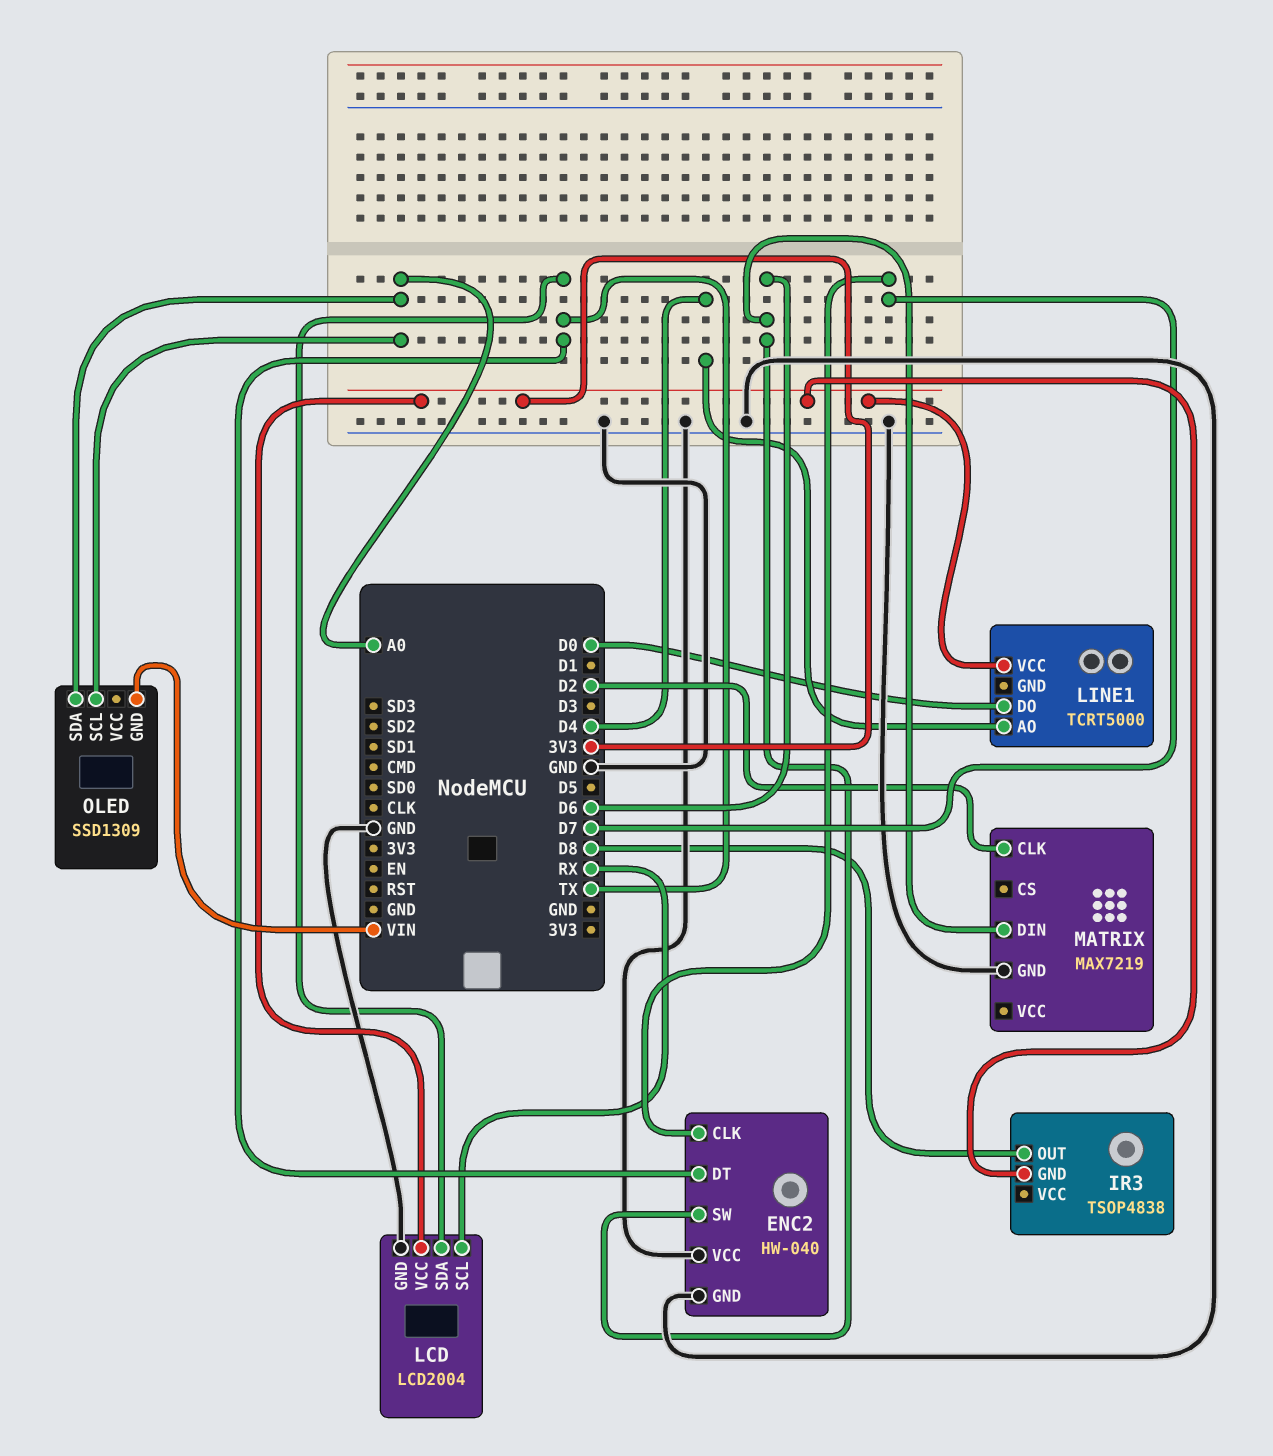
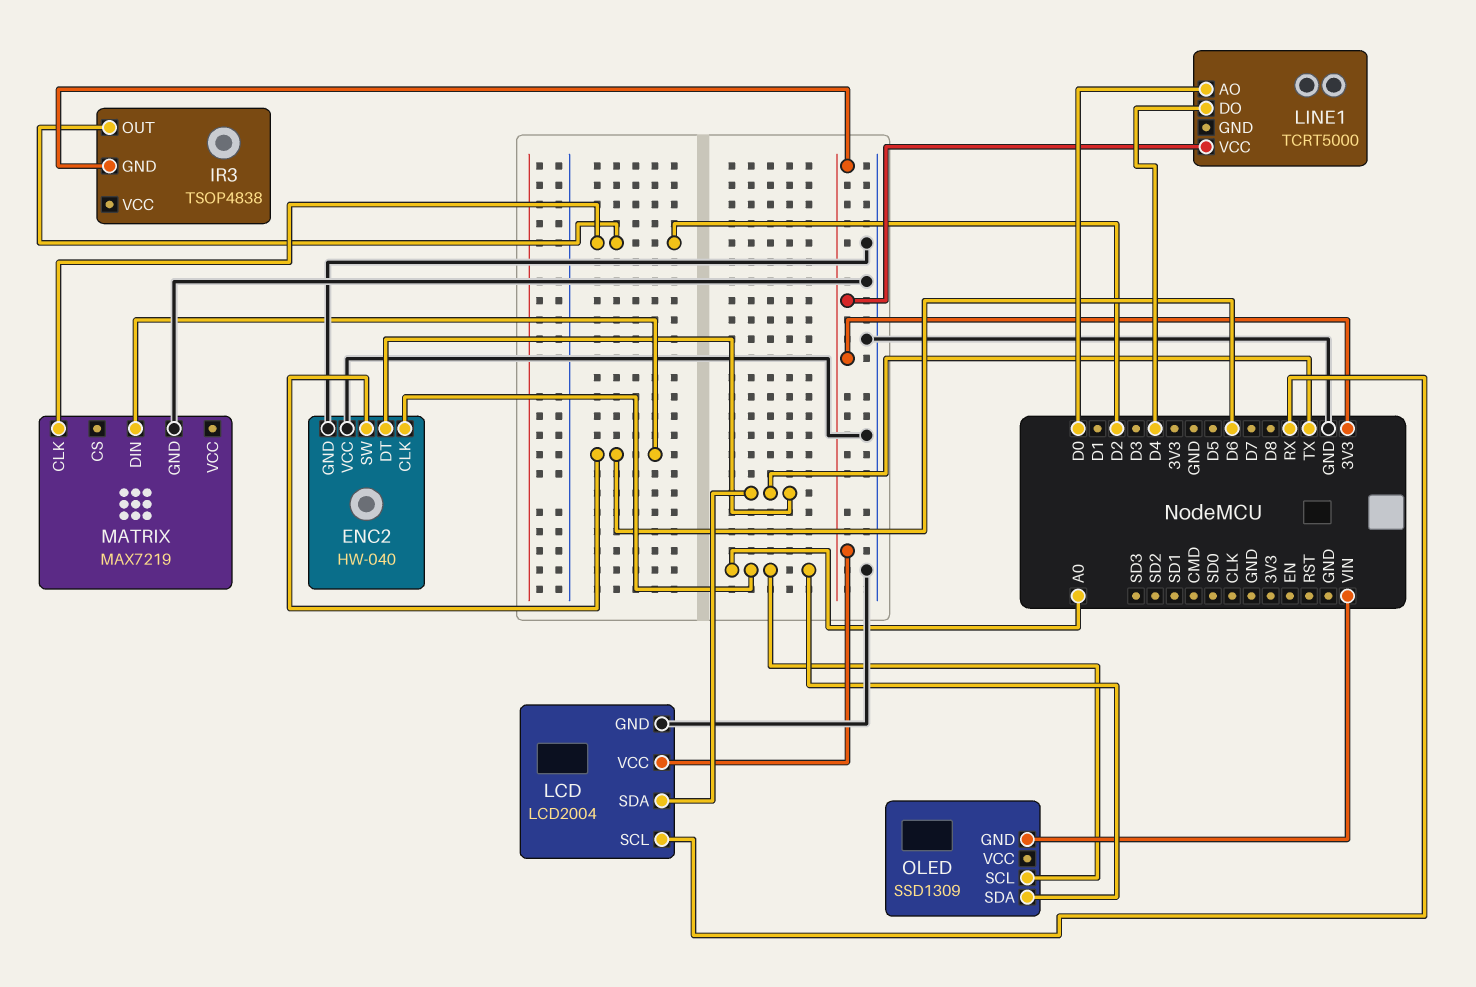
ENC2 pin CLK: D7 -> A0
IR3 pin OUT: D8 -> D2
LINE1 pin AO: D4 -> D0
LINE1 pin DO: D0 -> D4

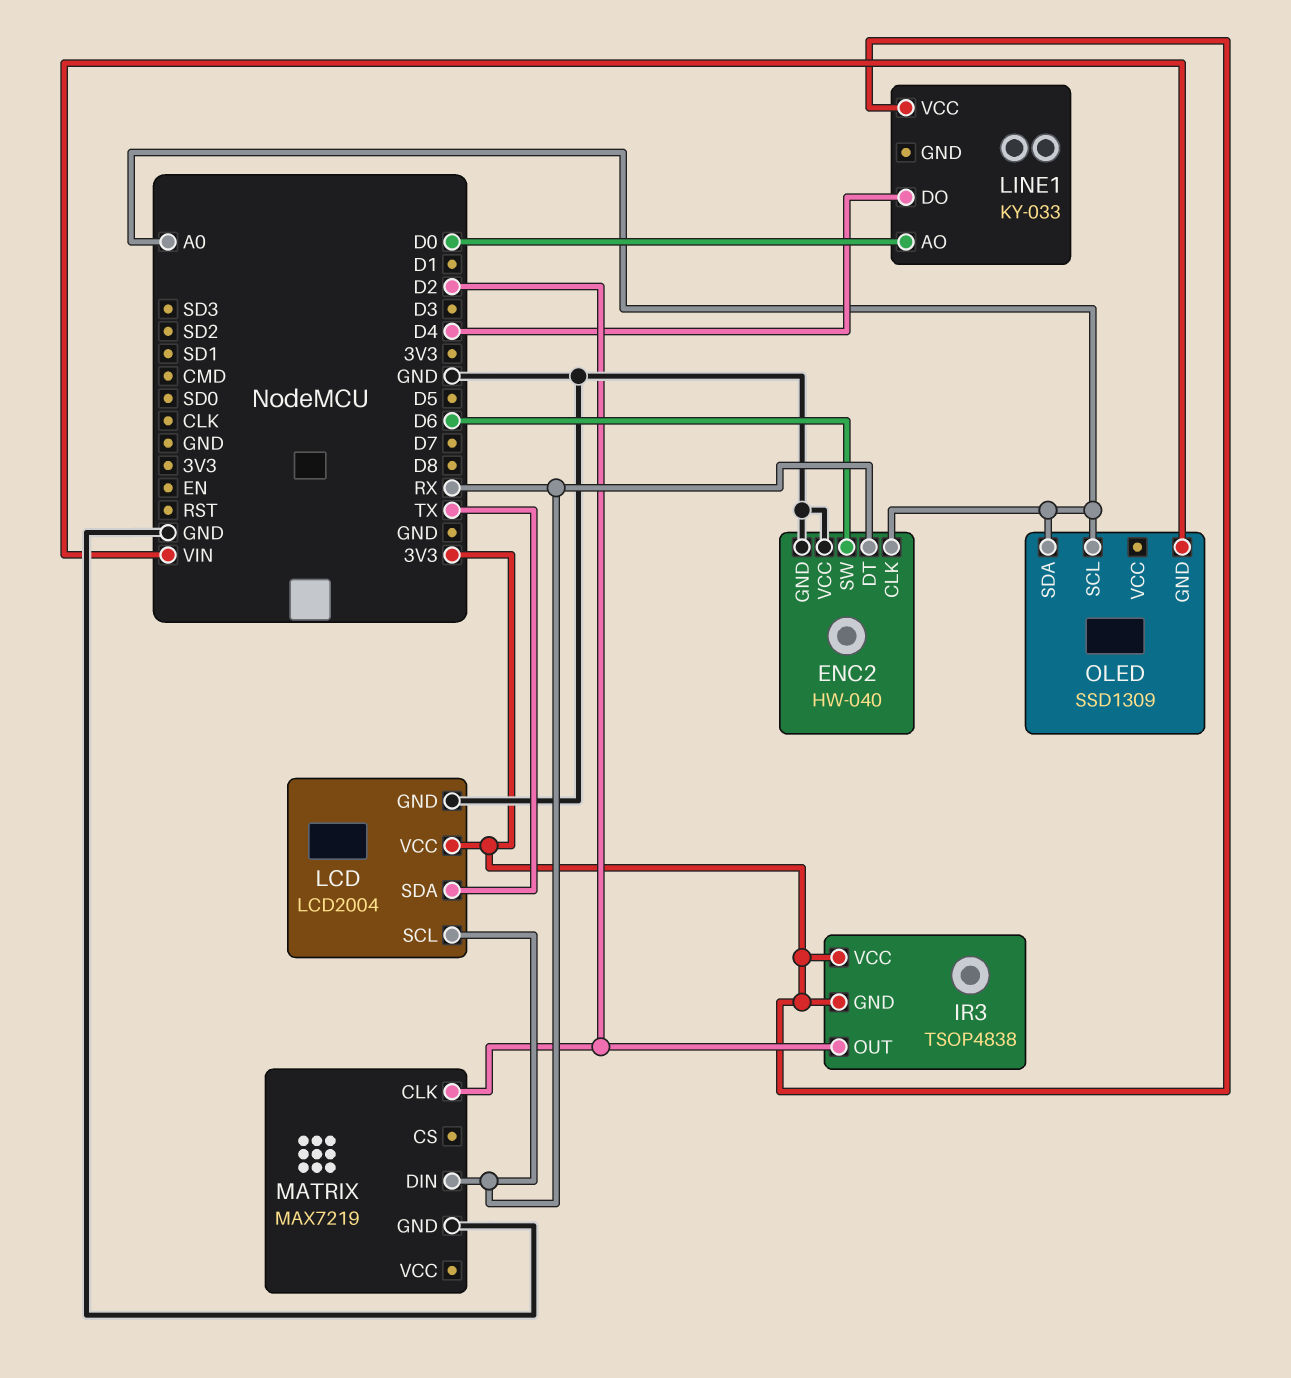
ENC2 pin DT: TX -> RX
IR3 pin VCC: none -> 3V3
LINE1: TCRT5000 -> KY-033
MATRIX pin DIN: D6 -> RX

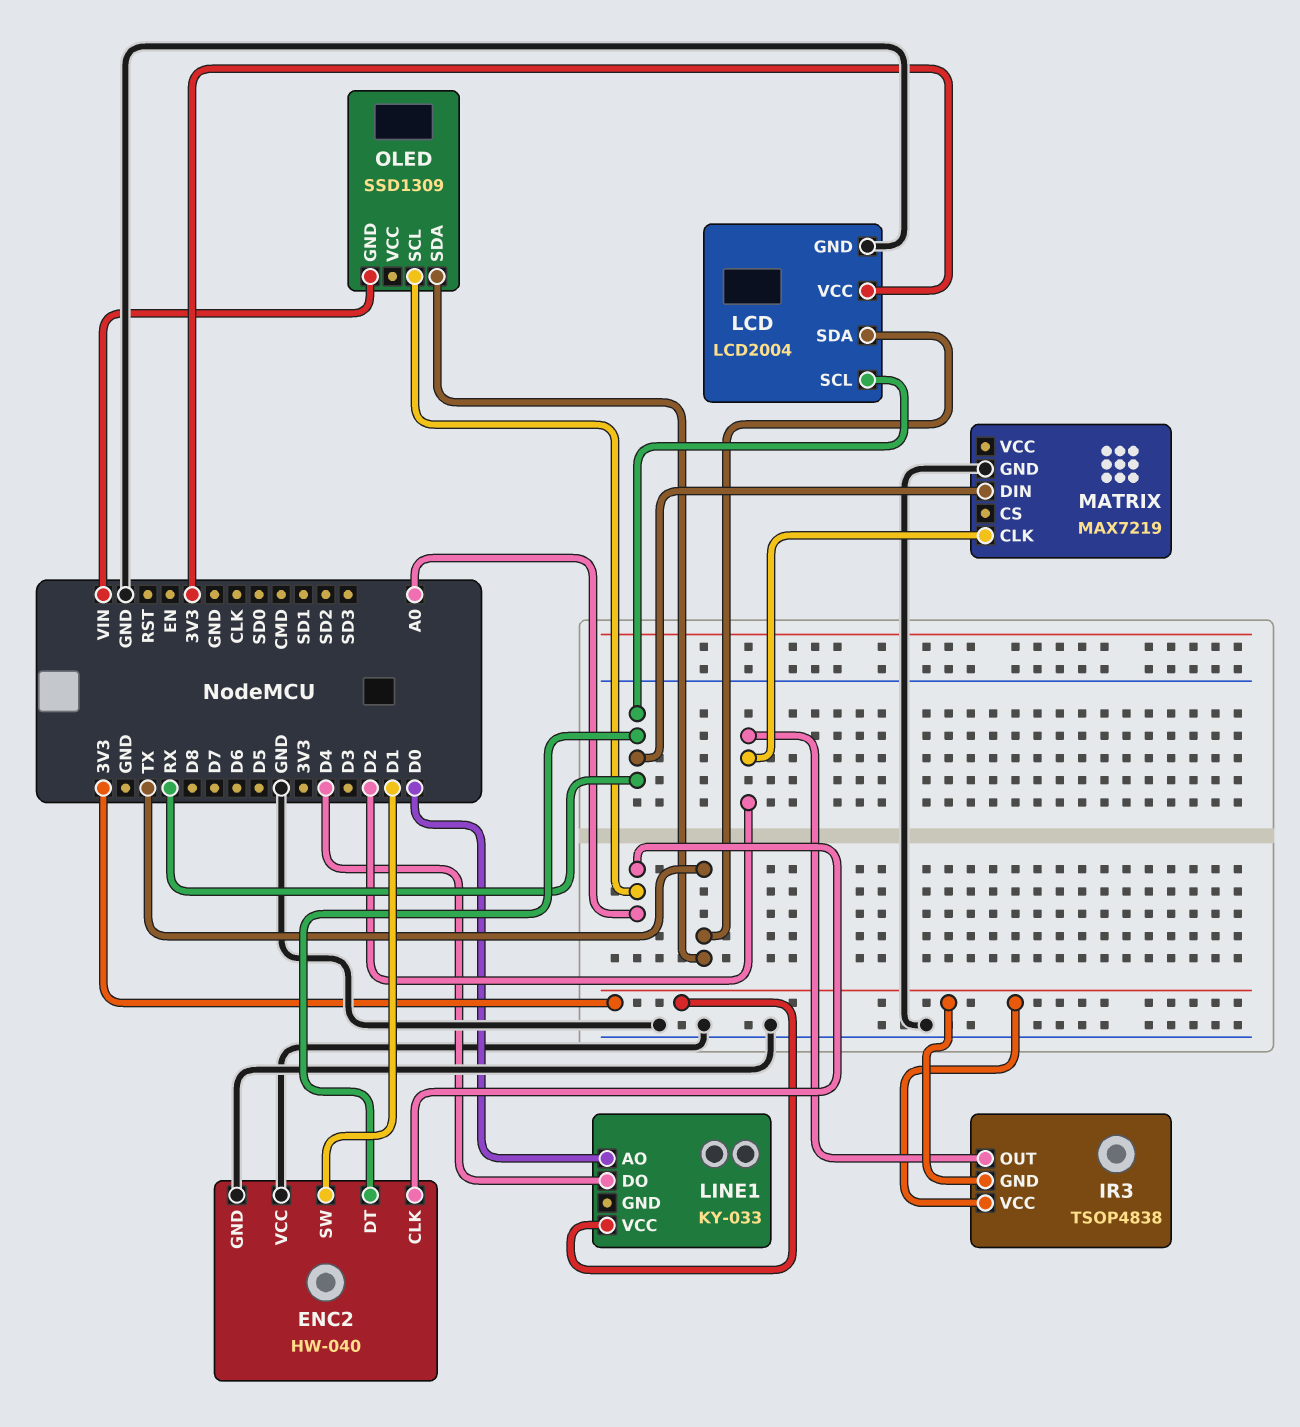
ENC2 pin SW: D6 -> D1
OLED pin SDA: A0 -> TX

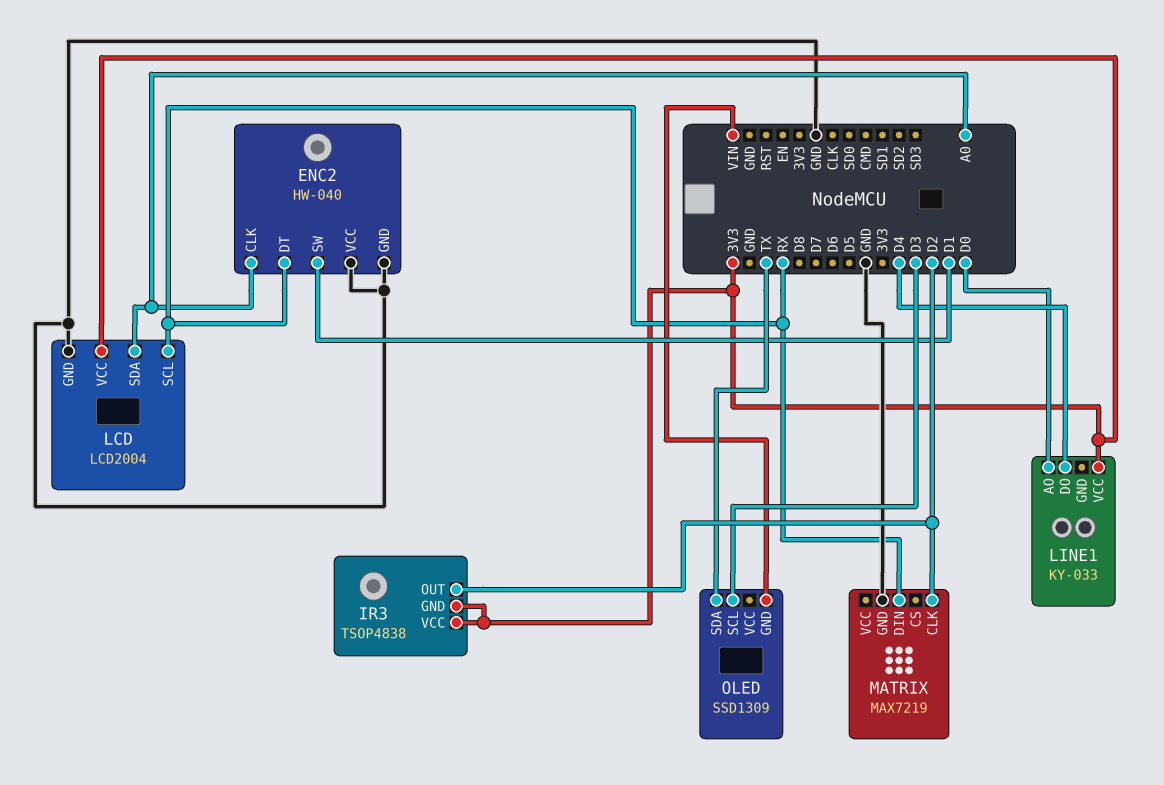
LCD pin SDA: TX -> A0
OLED pin SCL: A0 -> D3

